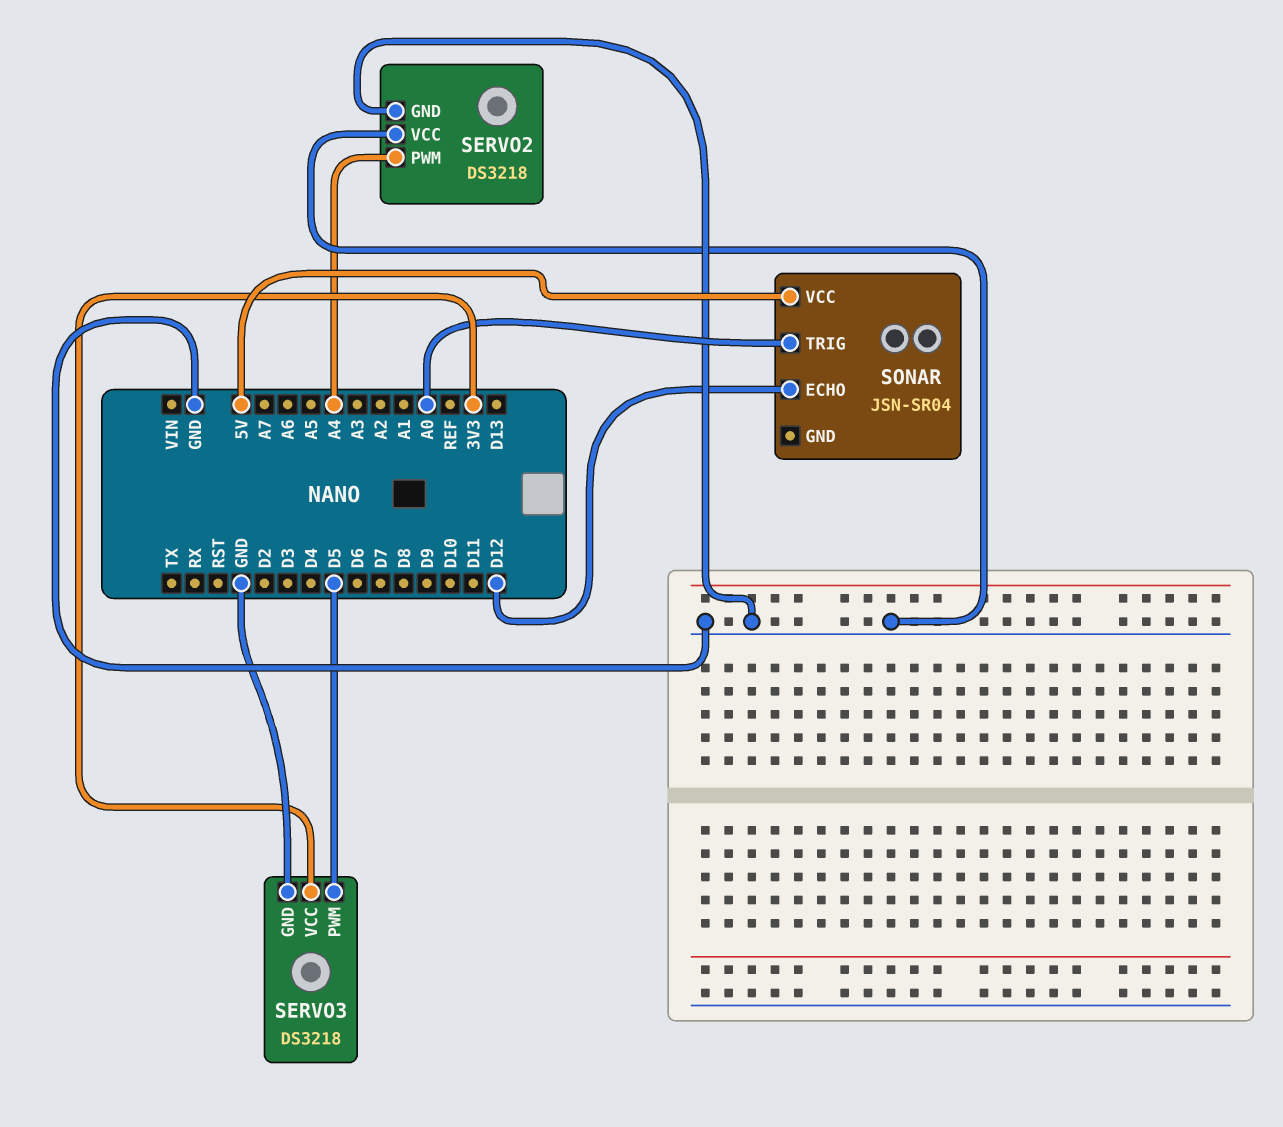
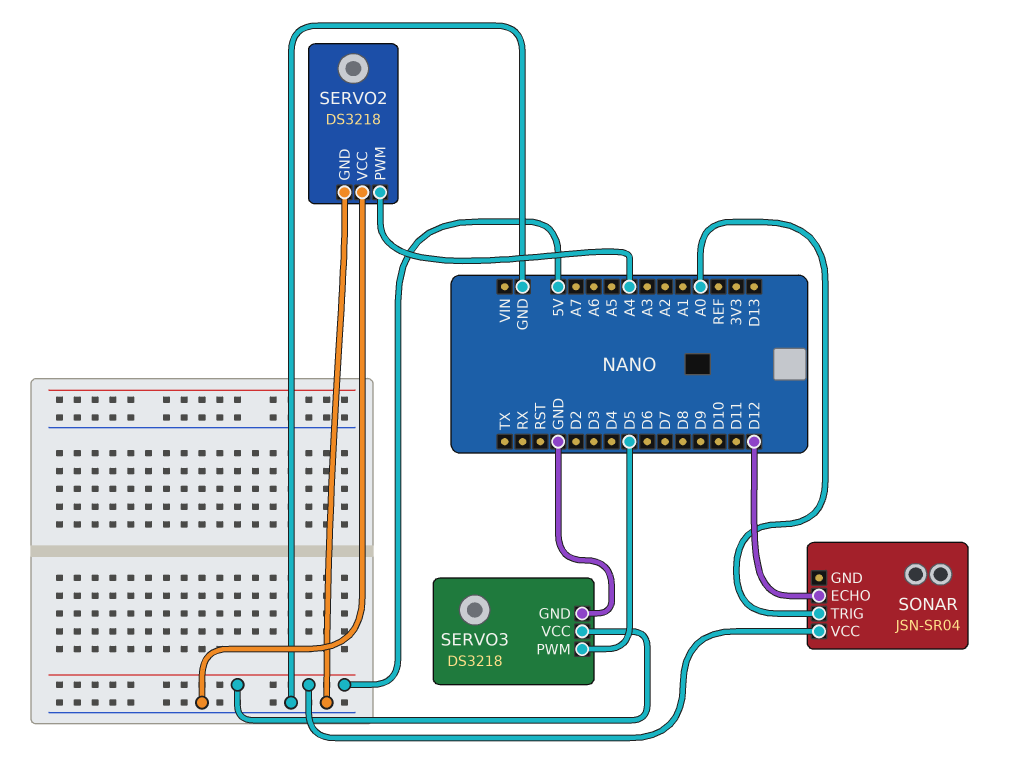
SERVO3 pin VCC: 3V3 -> 5V

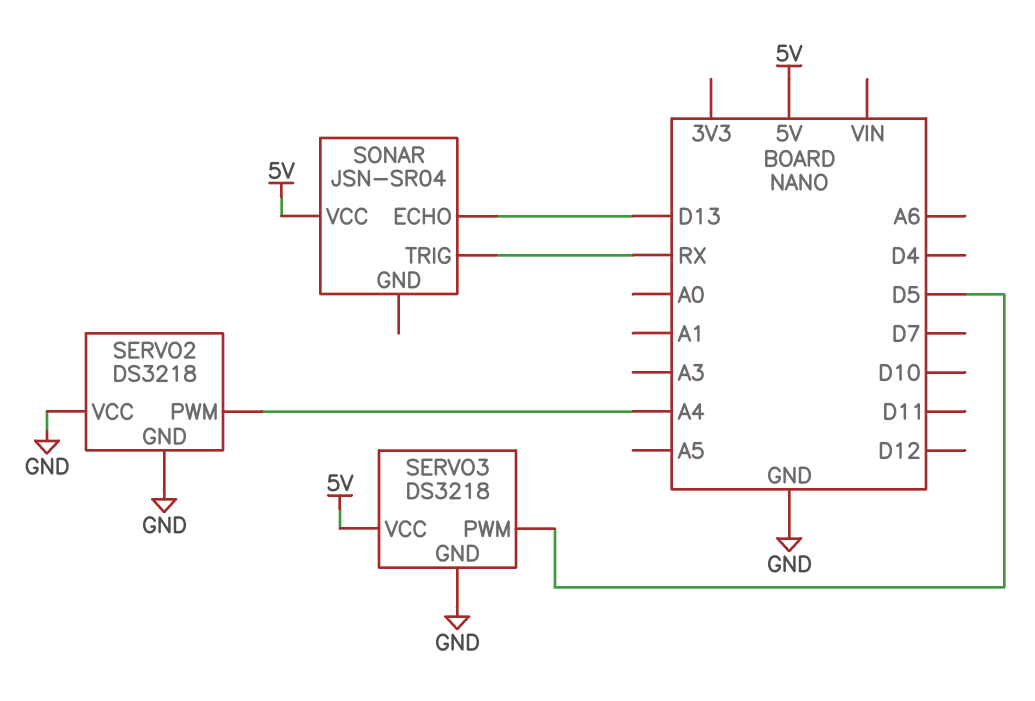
SONAR pin ECHO: D12 -> D13
SONAR pin TRIG: A0 -> RX

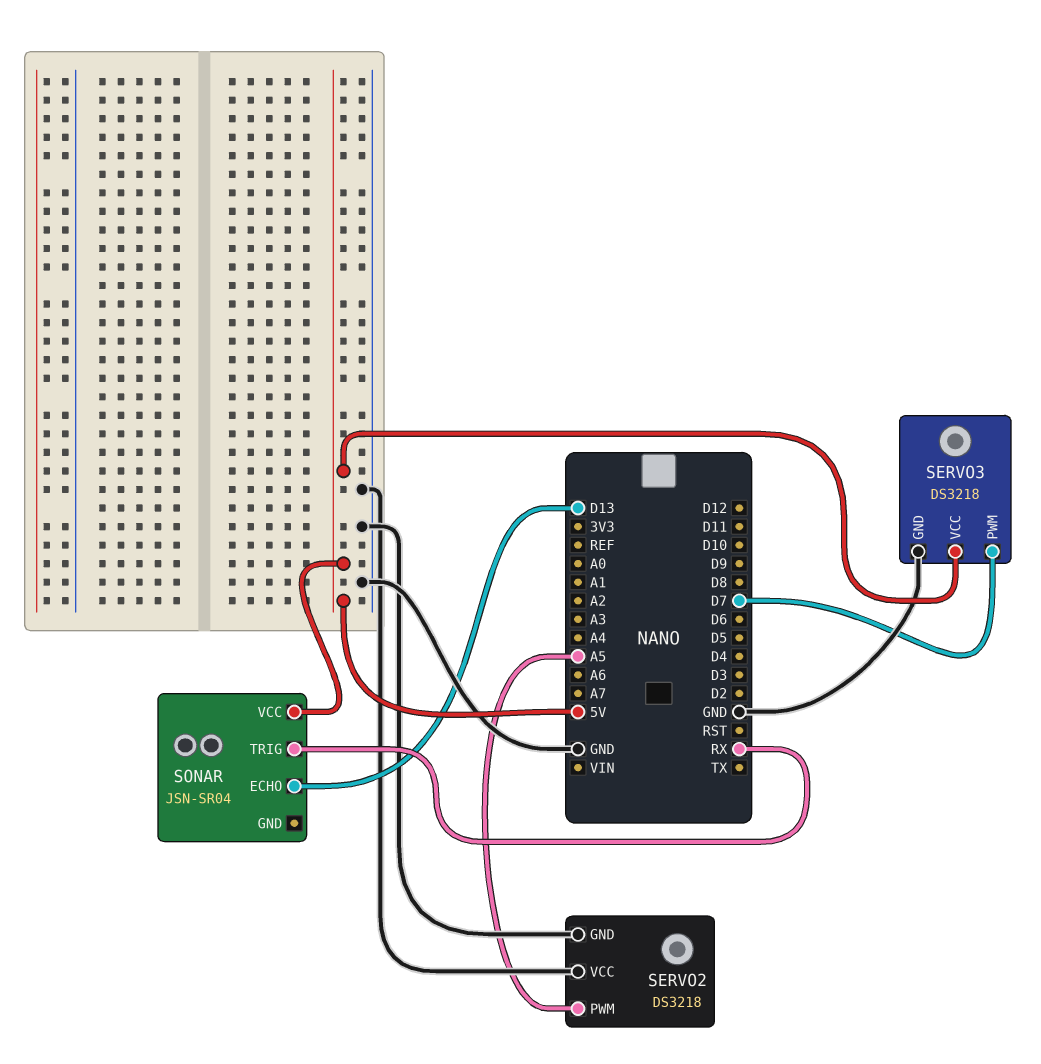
SERVO2 pin PWM: A4 -> A5
SERVO3 pin PWM: D5 -> D7

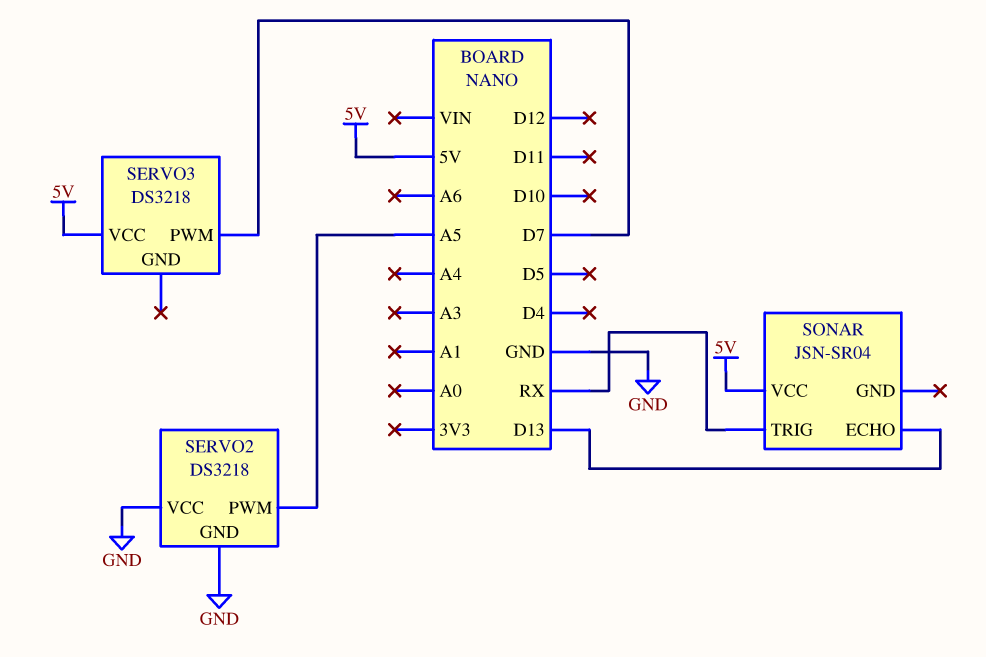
SERVO3 pin GND: GND -> none

